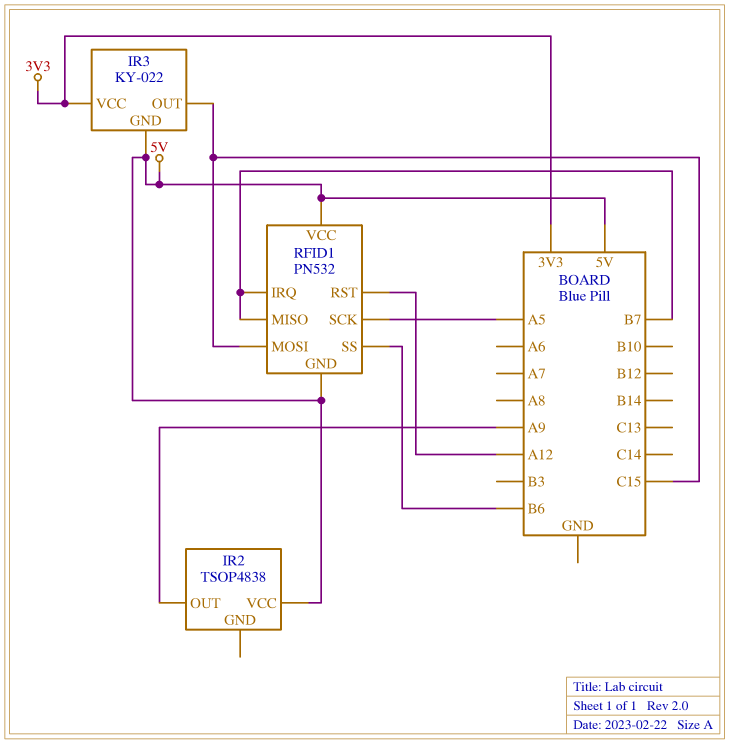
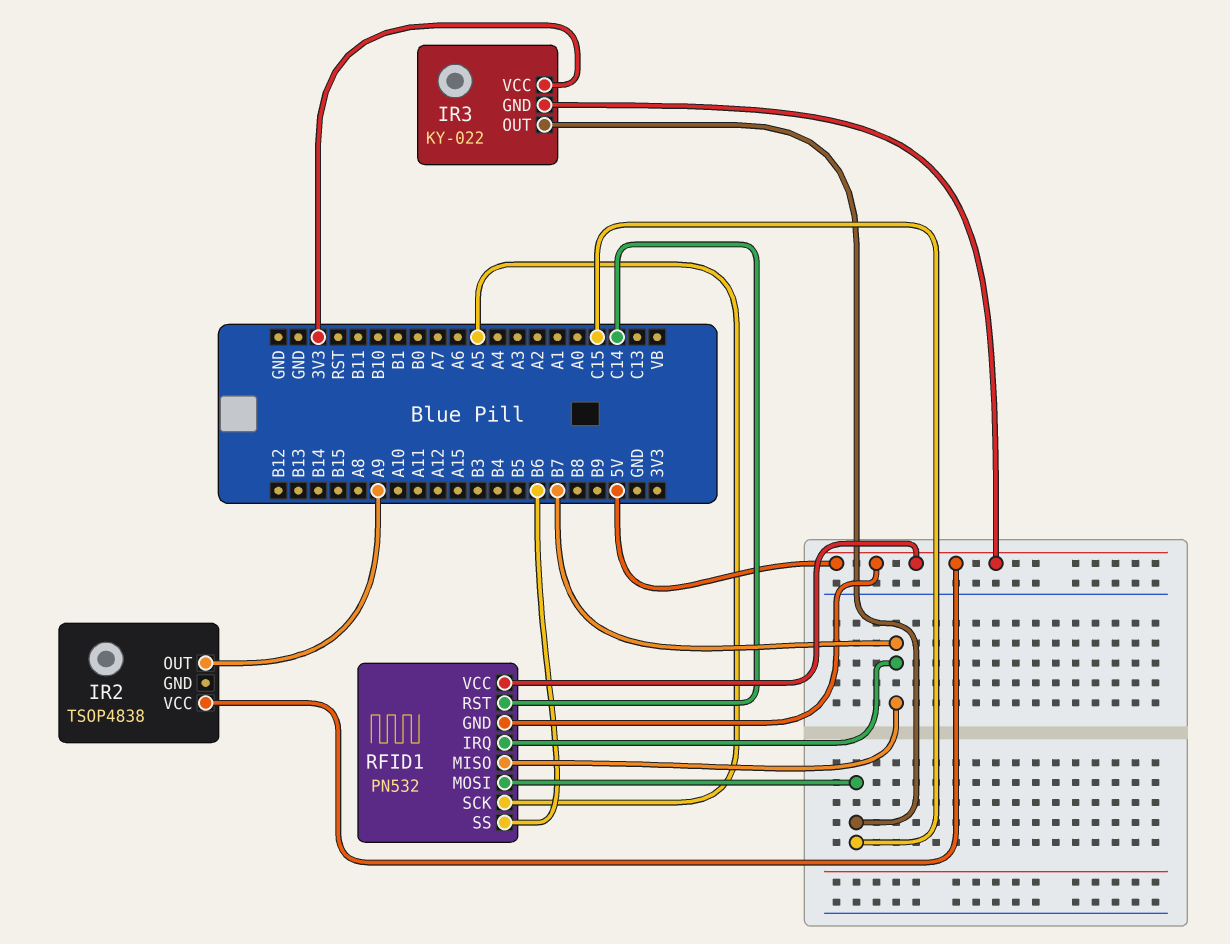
RFID1 pin RST: A12 -> C14

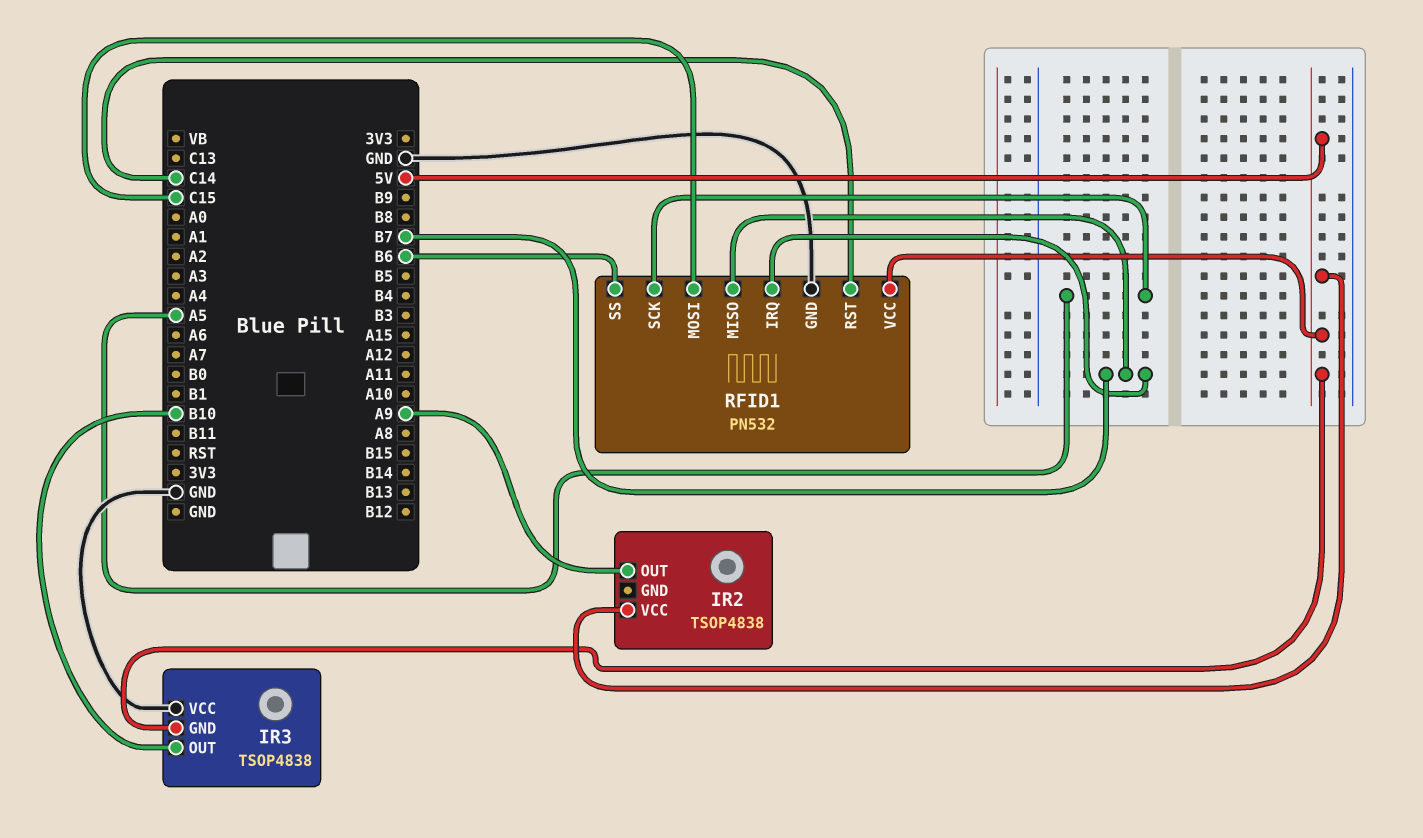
IR3: KY-022 -> TSOP4838
IR3 pin OUT: C15 -> B10
IR3 pin VCC: 3V3 -> GND
RFID1 pin GND: 5V -> GND

